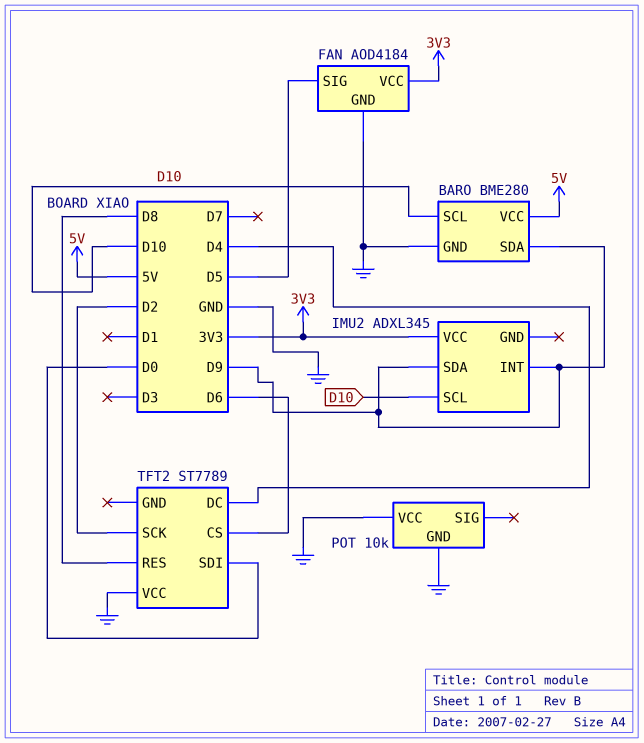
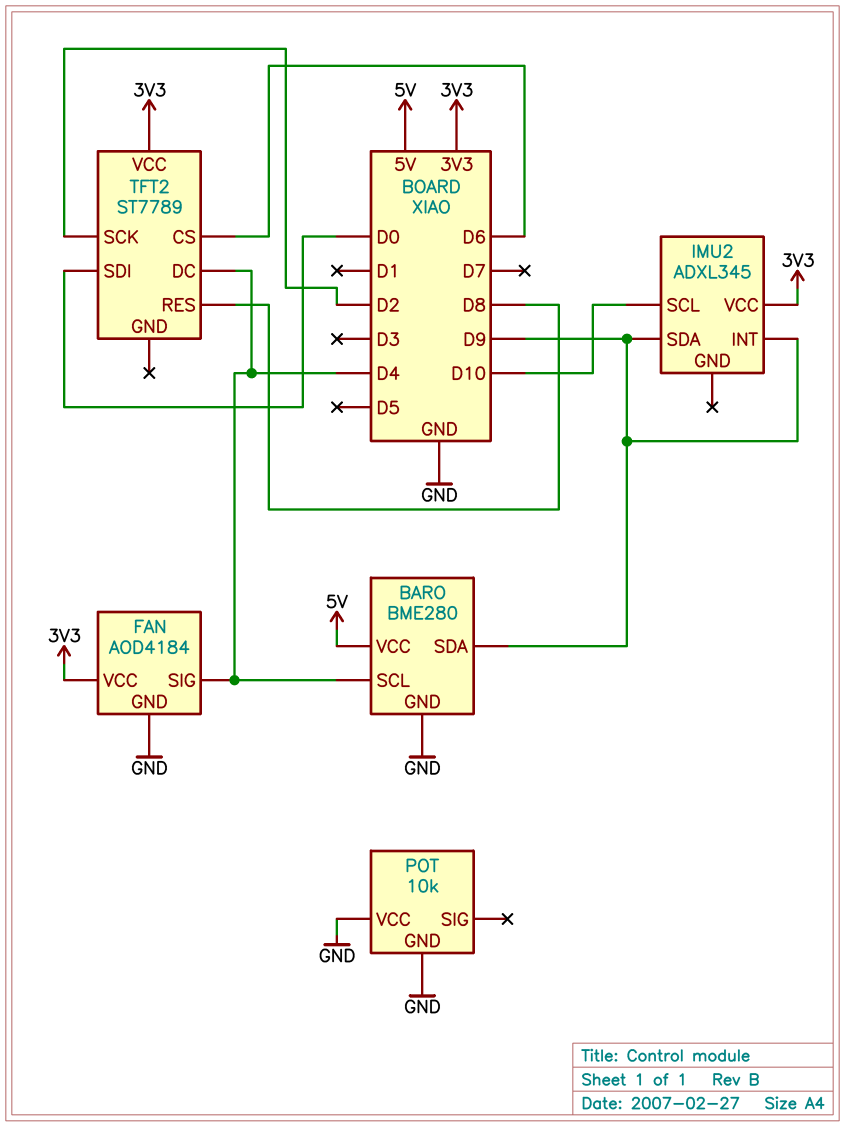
BARO pin SCL: D10 -> D4
FAN pin SIG: D5 -> D4
TFT2 pin VCC: GND -> 3V3

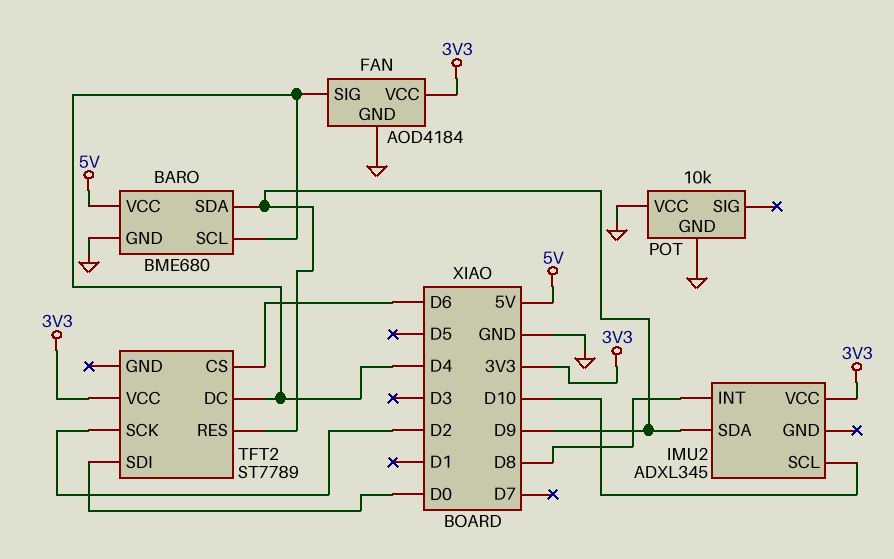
BARO: BME280 -> BME680
IMU2 pin INT: D9 -> D8
TFT2 pin RES: D8 -> D9

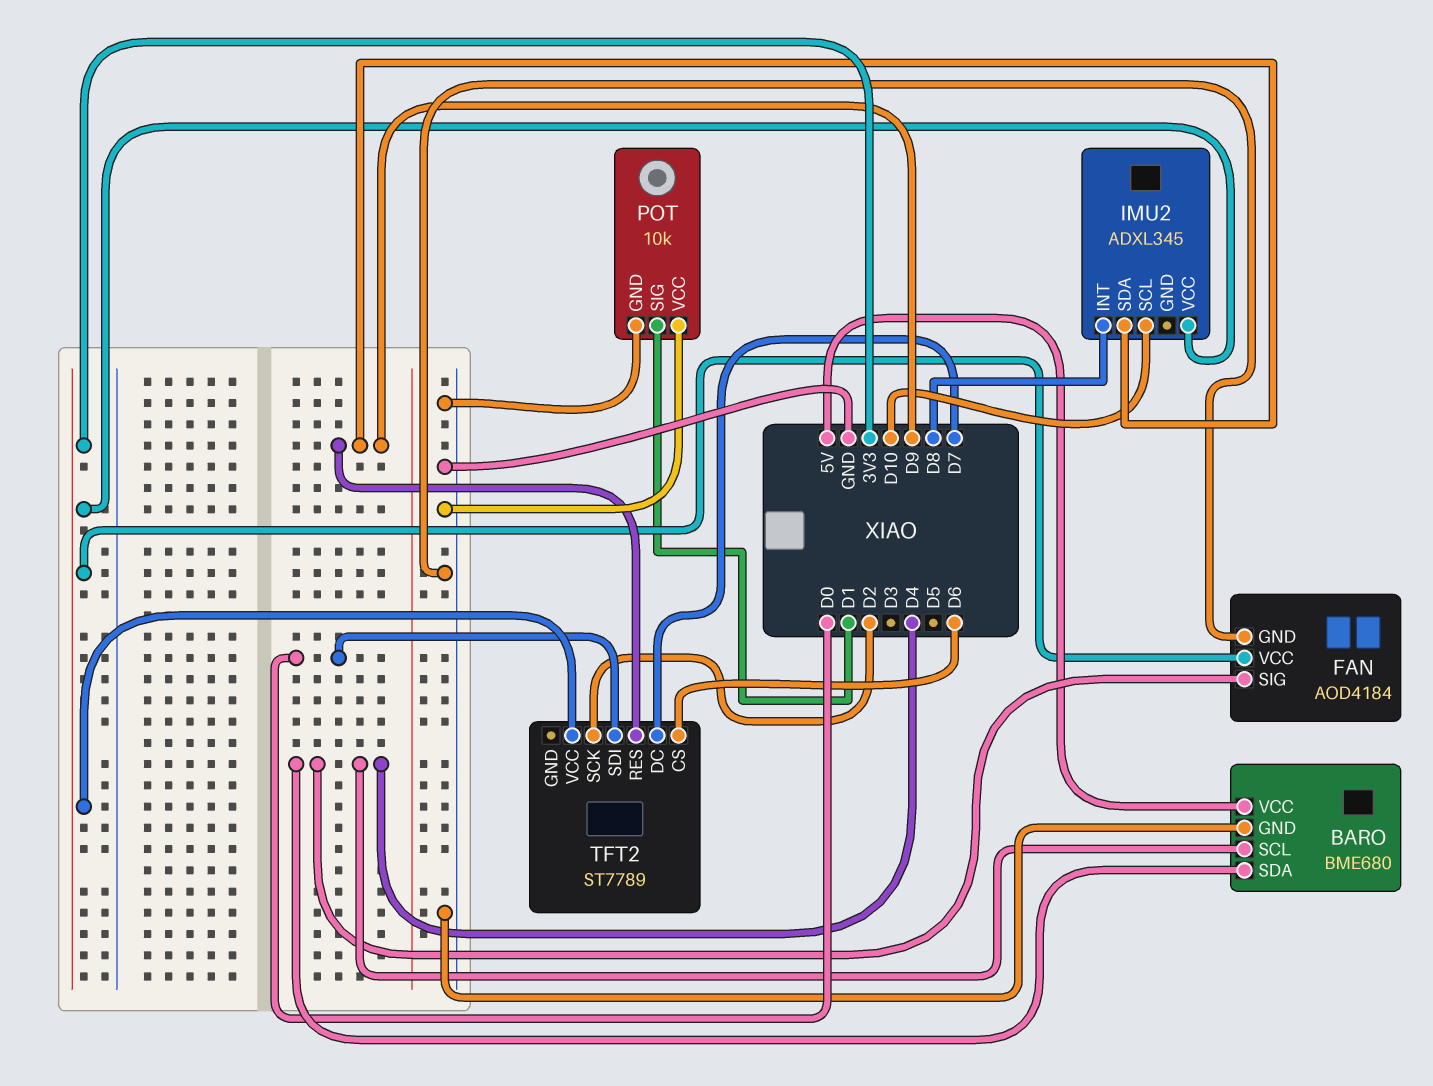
BARO pin SDA: D9 -> D4
POT pin SIG: none -> D1
TFT2 pin DC: D4 -> D7

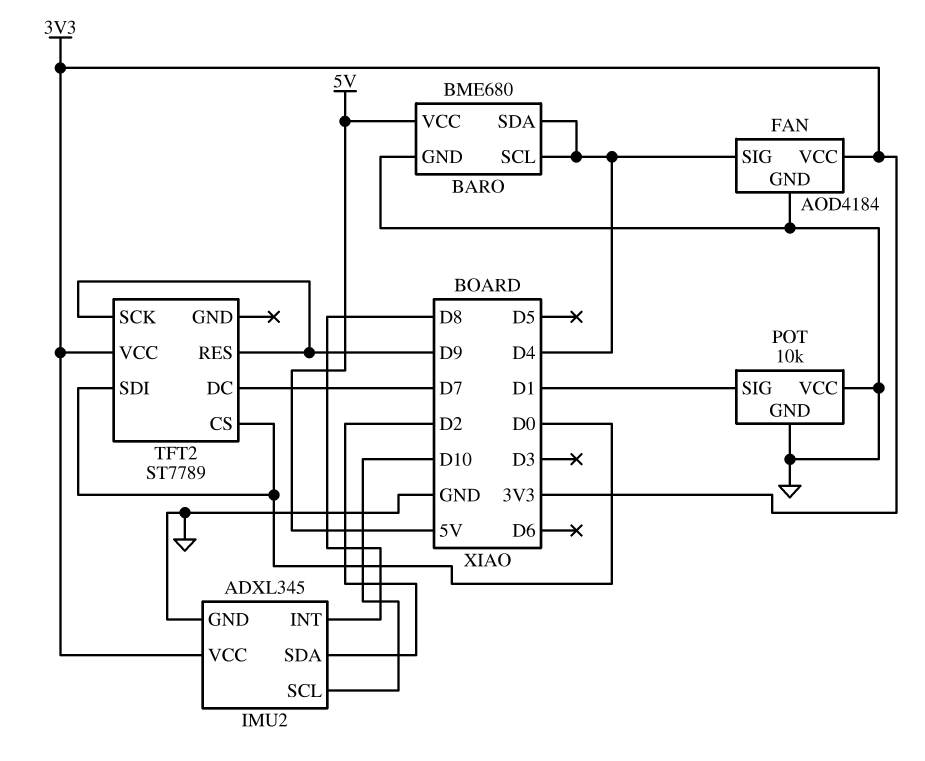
IMU2 pin GND: none -> GND
IMU2 pin SDA: D9 -> D2
TFT2 pin CS: D6 -> D0
TFT2 pin SCK: D2 -> D9

